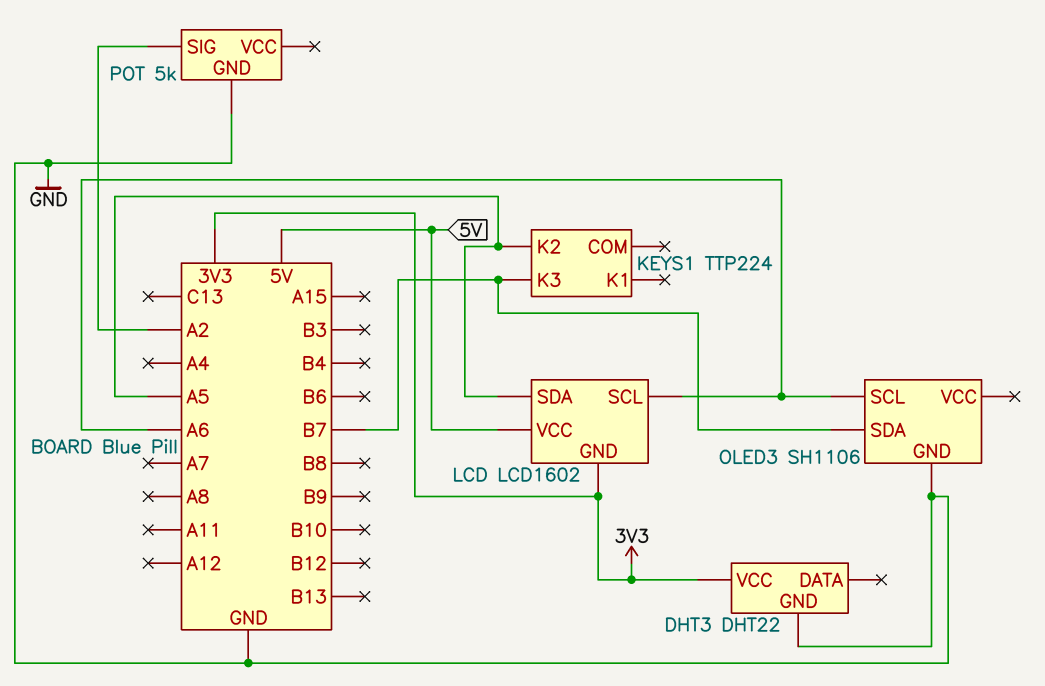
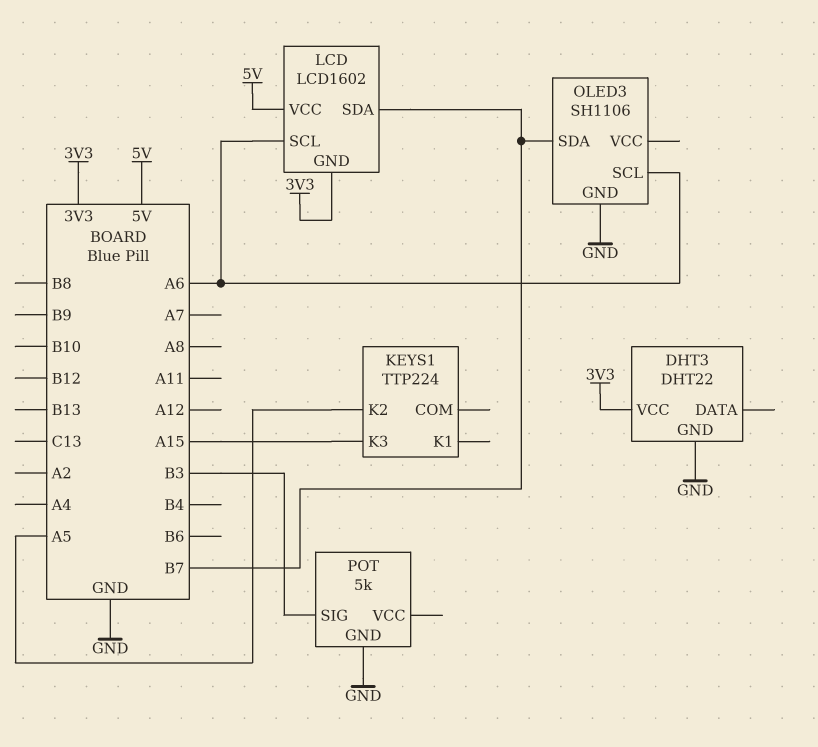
KEYS1 pin K3: B7 -> A15
LCD pin SDA: A5 -> B7
POT pin SIG: A2 -> B3

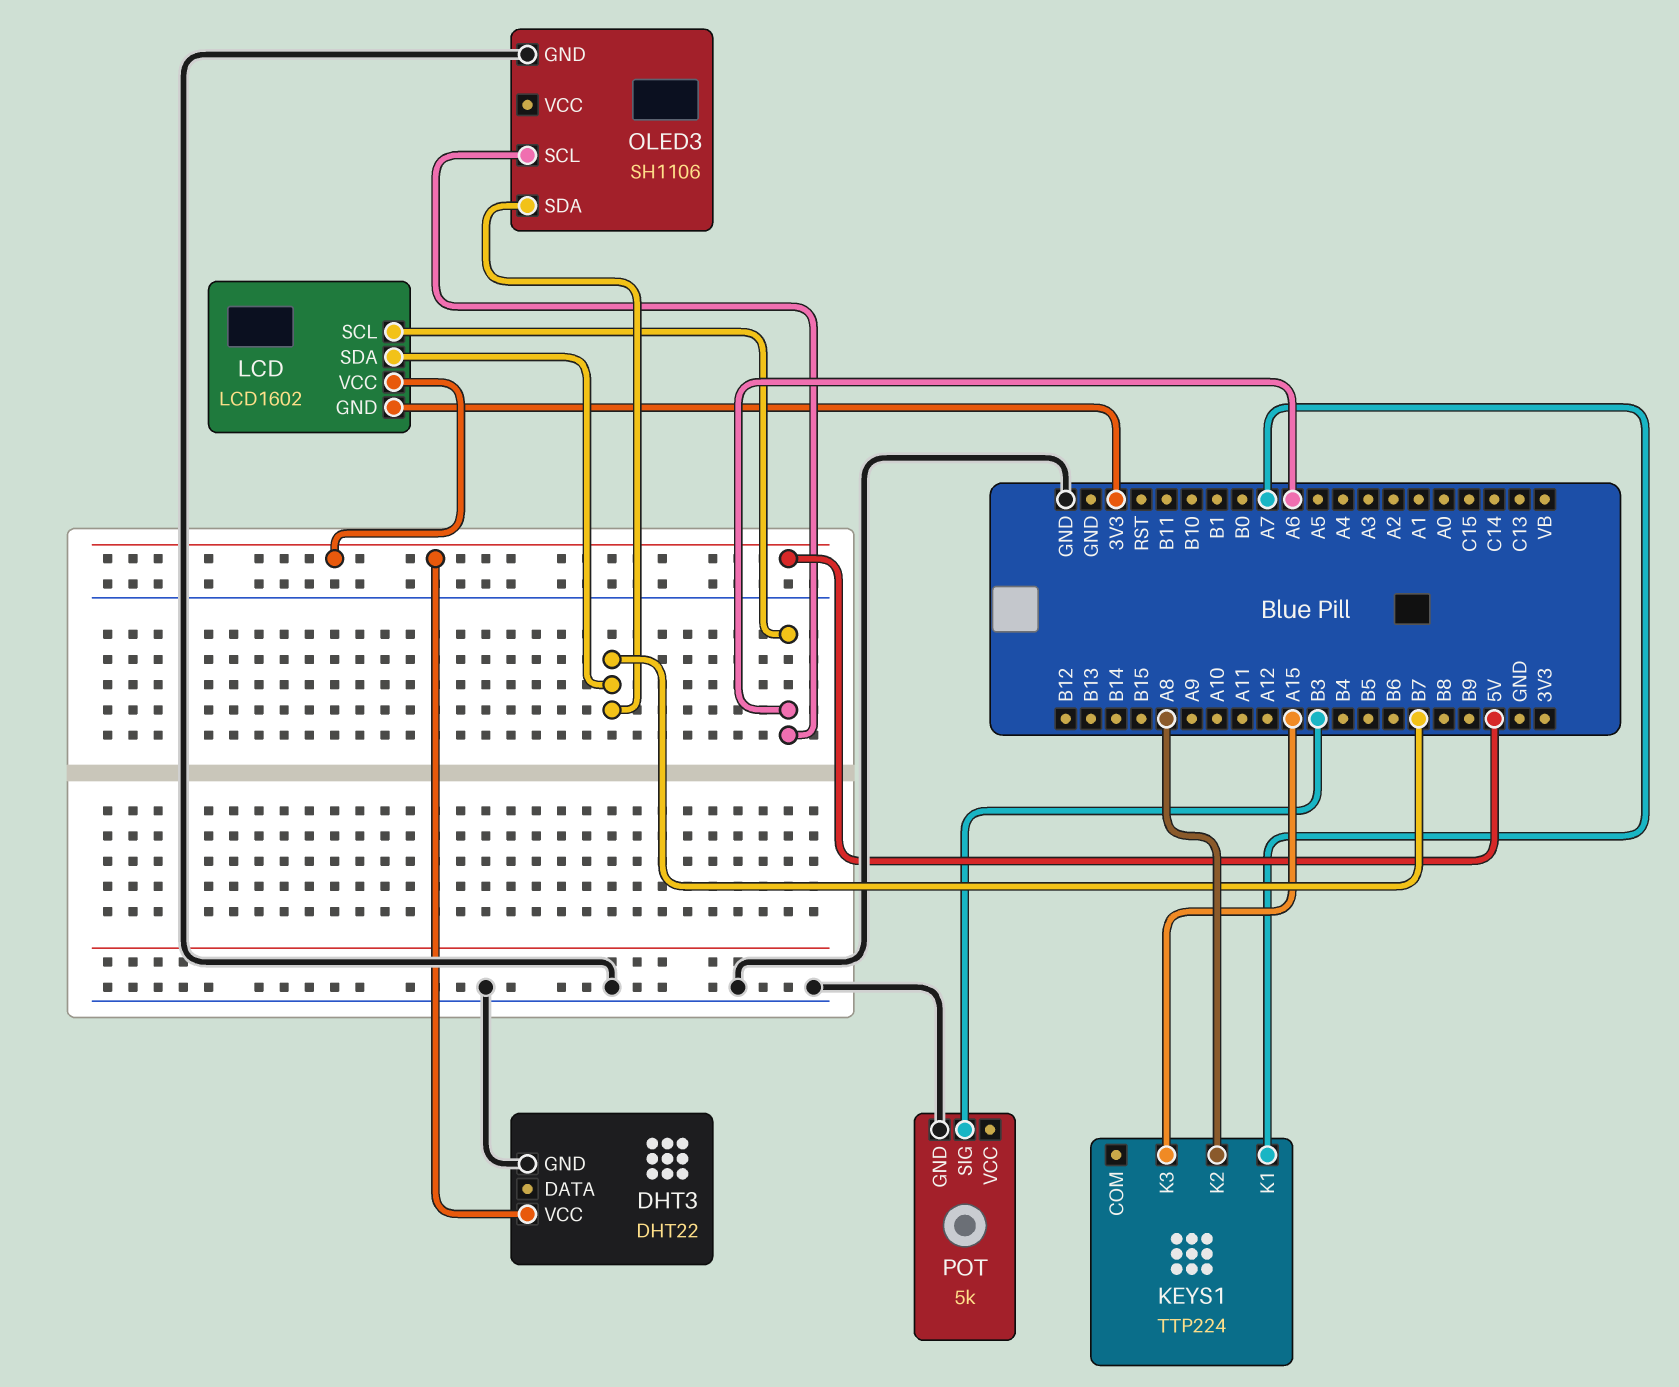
DHT3 pin VCC: 3V3 -> 5V
KEYS1 pin K1: none -> A7
KEYS1 pin K2: A5 -> A8

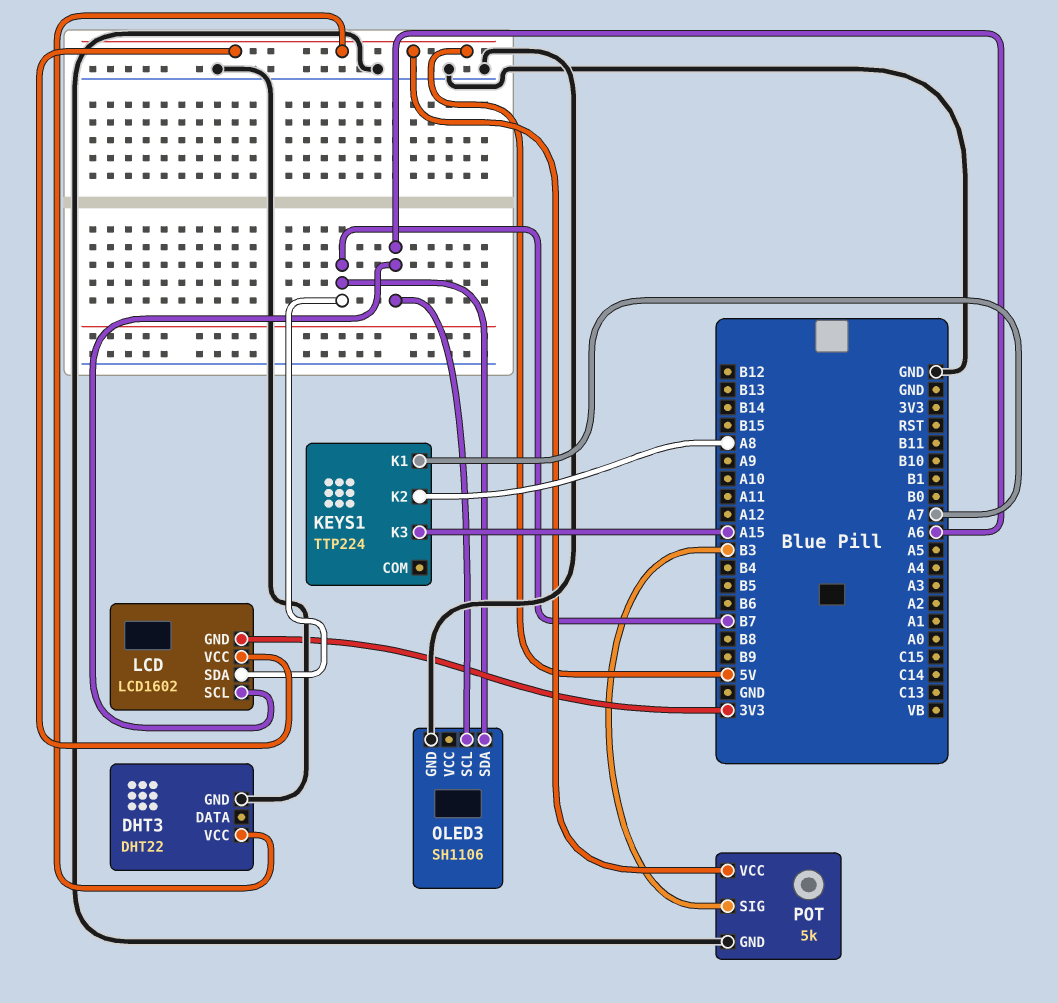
POT pin VCC: none -> 5V

